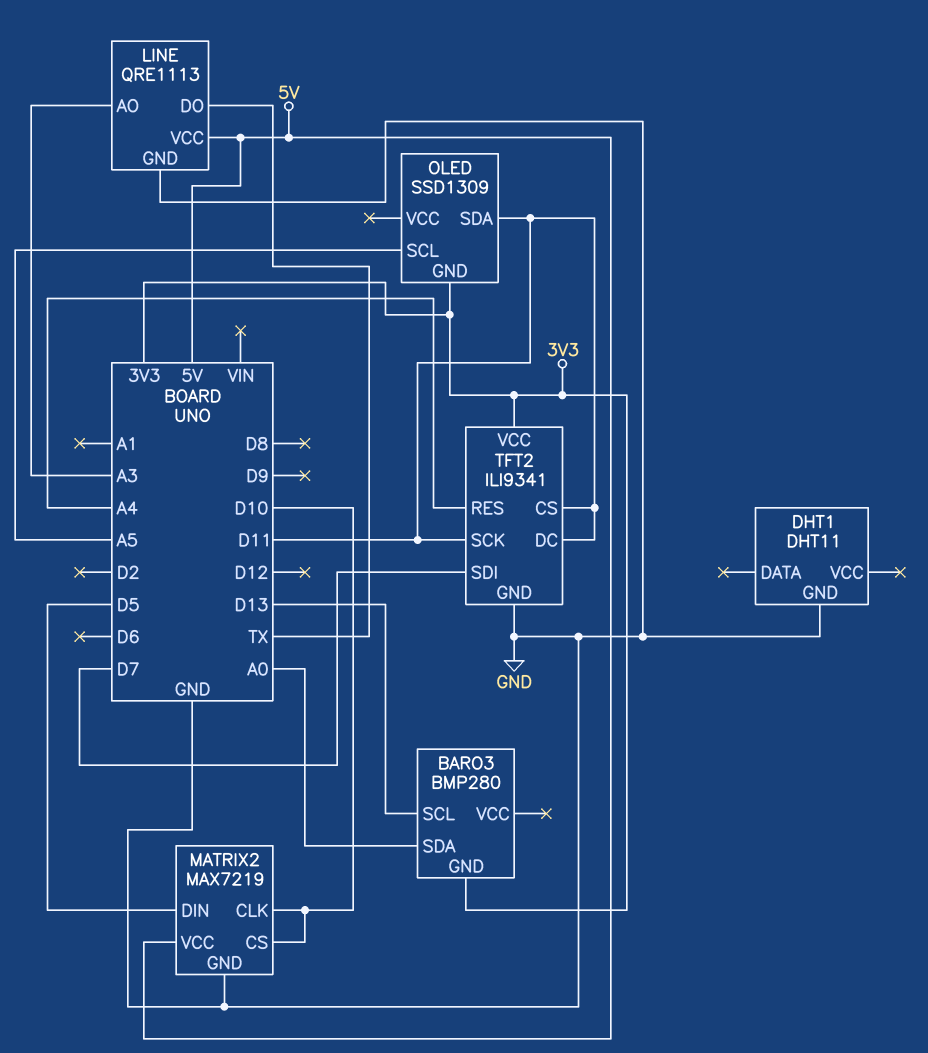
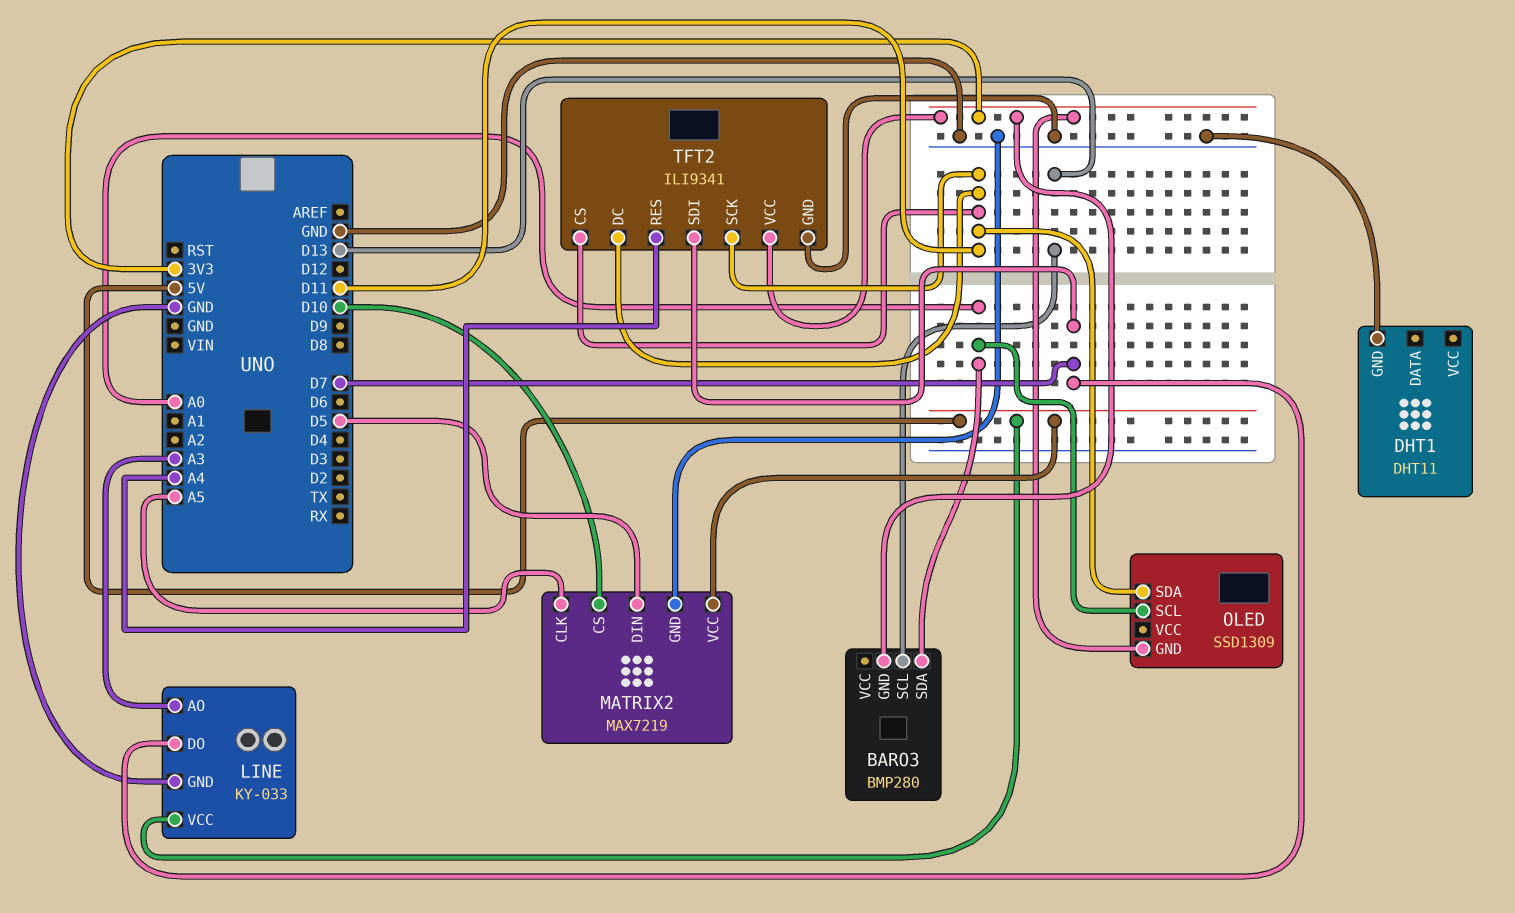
LINE: QRE1113 -> KY-033
LINE pin DO: TX -> D7
MATRIX2 pin CLK: D10 -> A5
OLED pin SCL: A5 -> A0

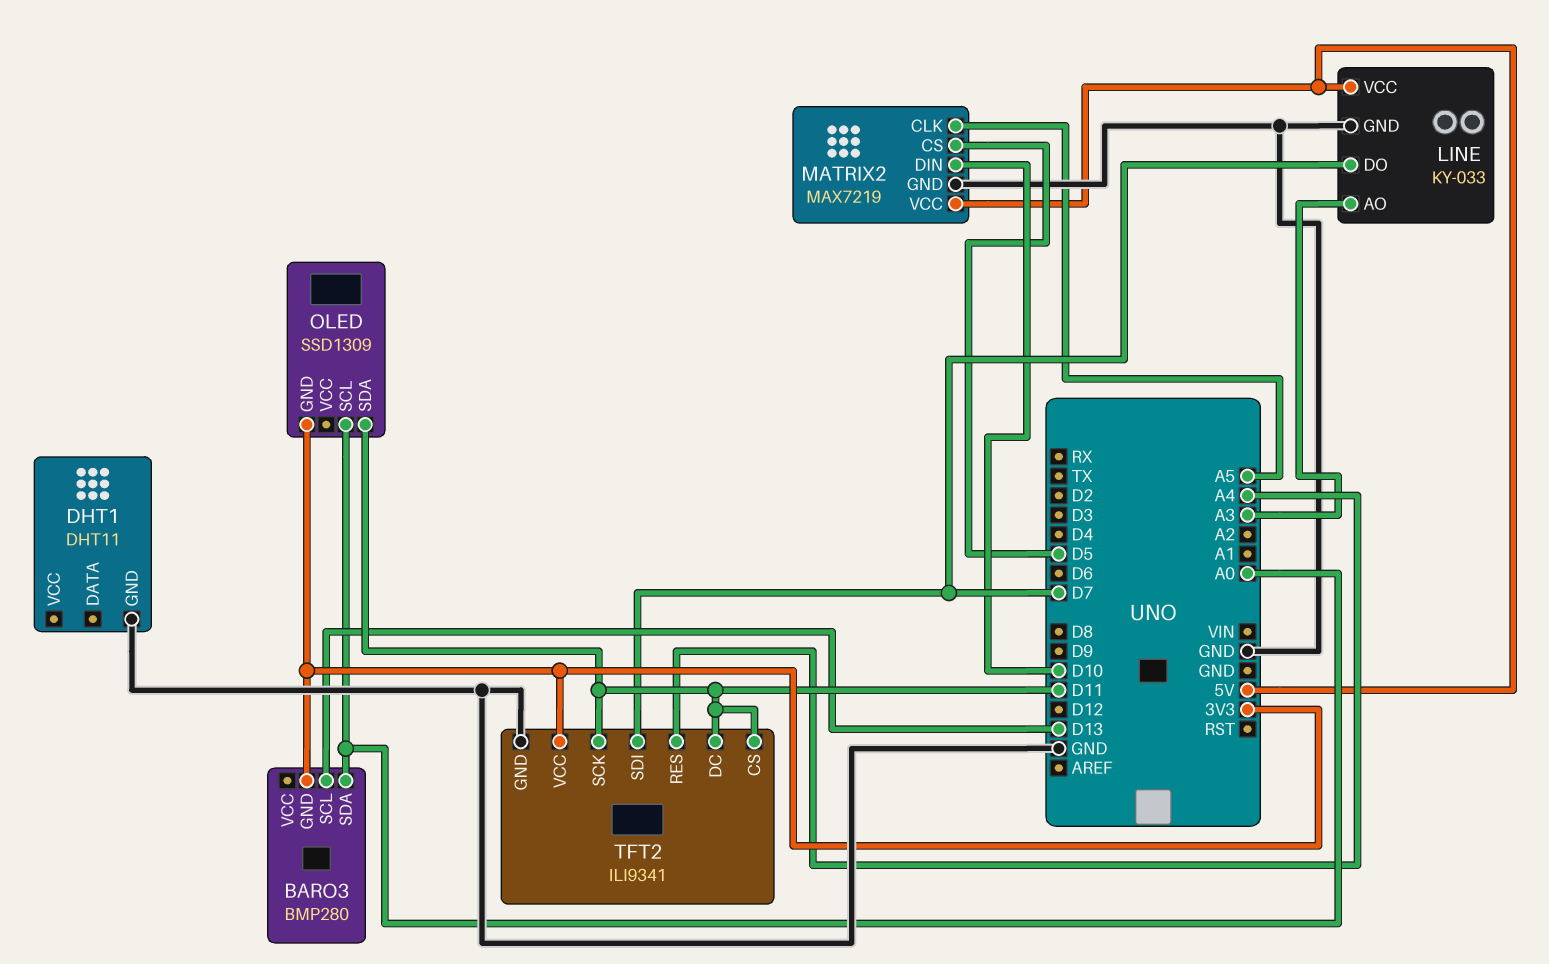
MATRIX2 pin CS: D10 -> D5
MATRIX2 pin DIN: D5 -> D10

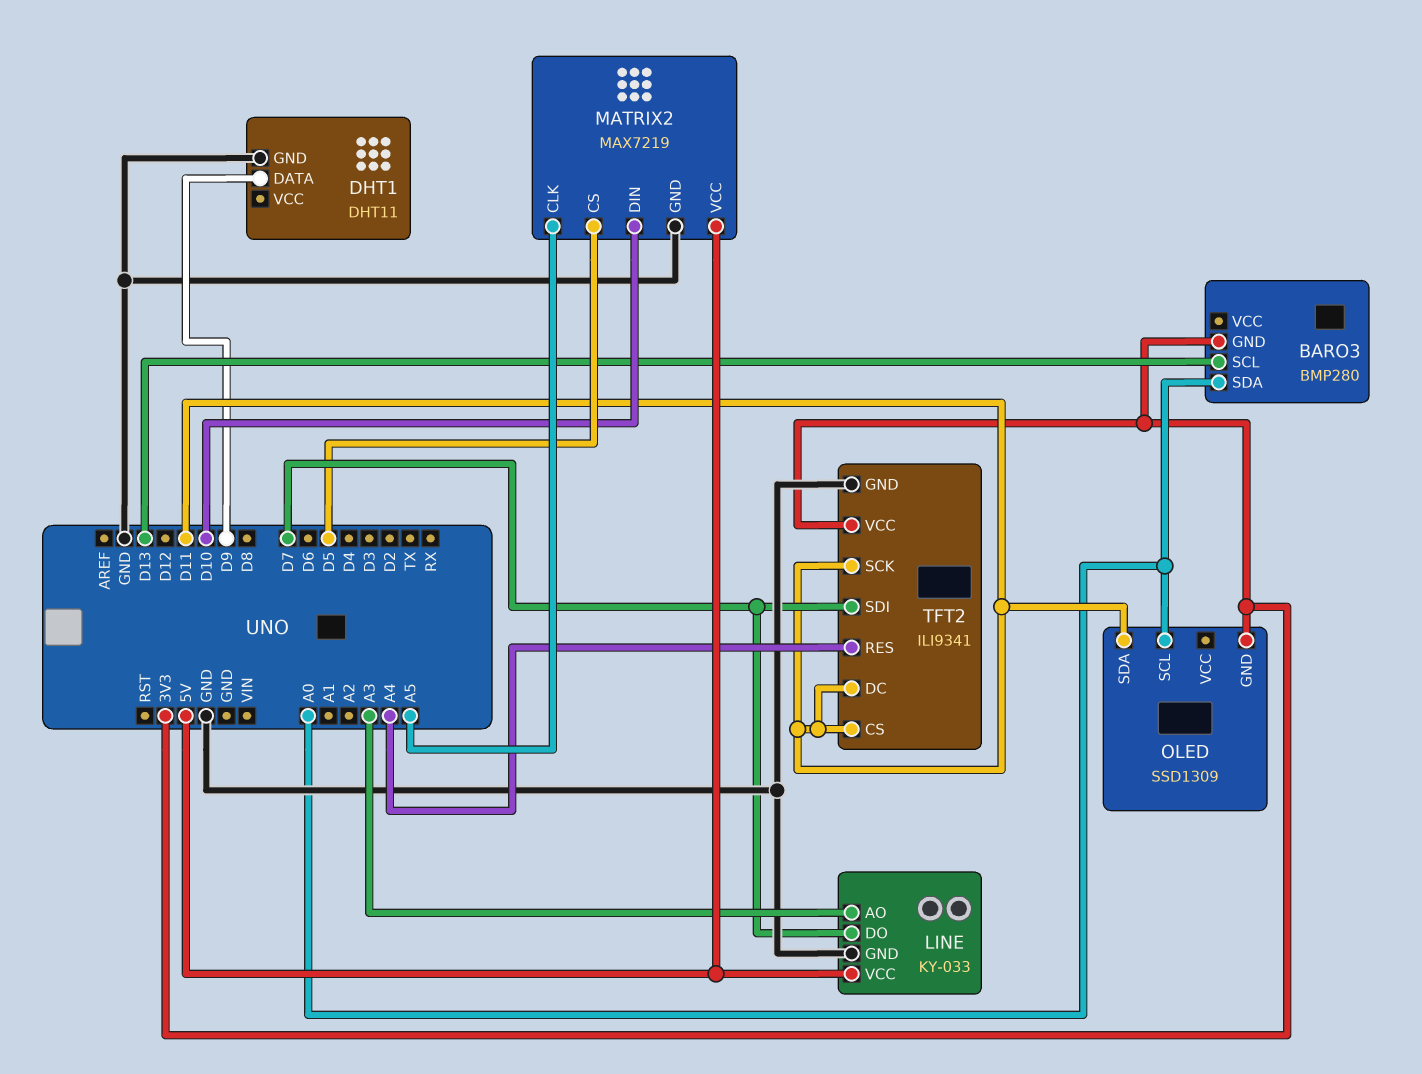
DHT1 pin DATA: none -> D9

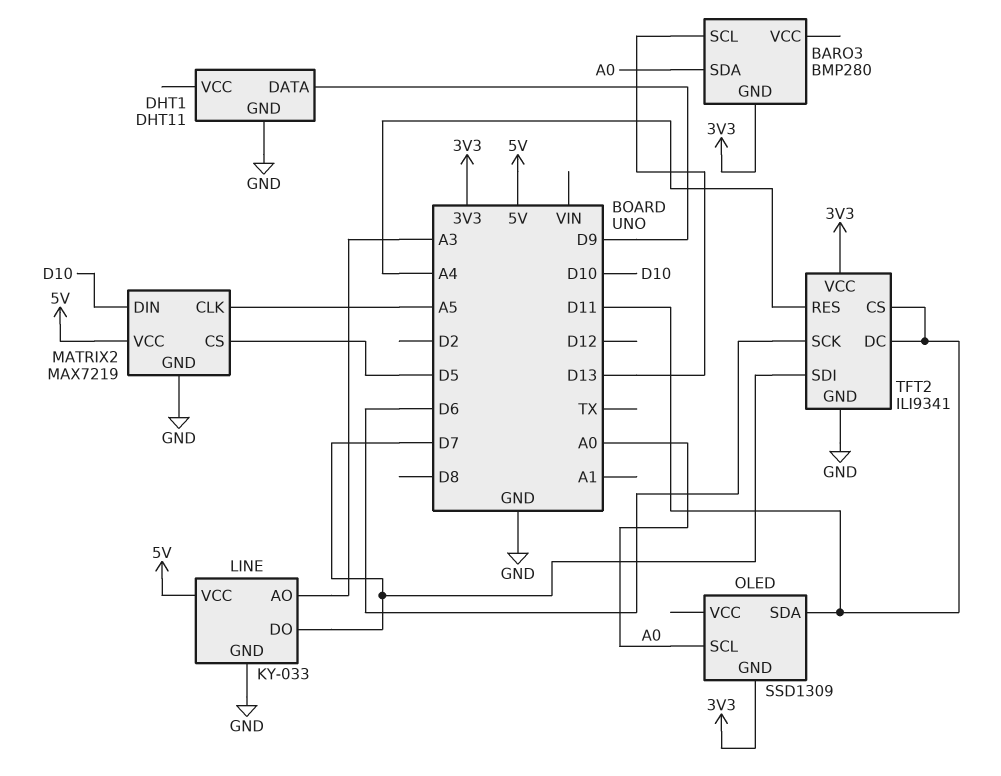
TFT2 pin SCK: D11 -> D6

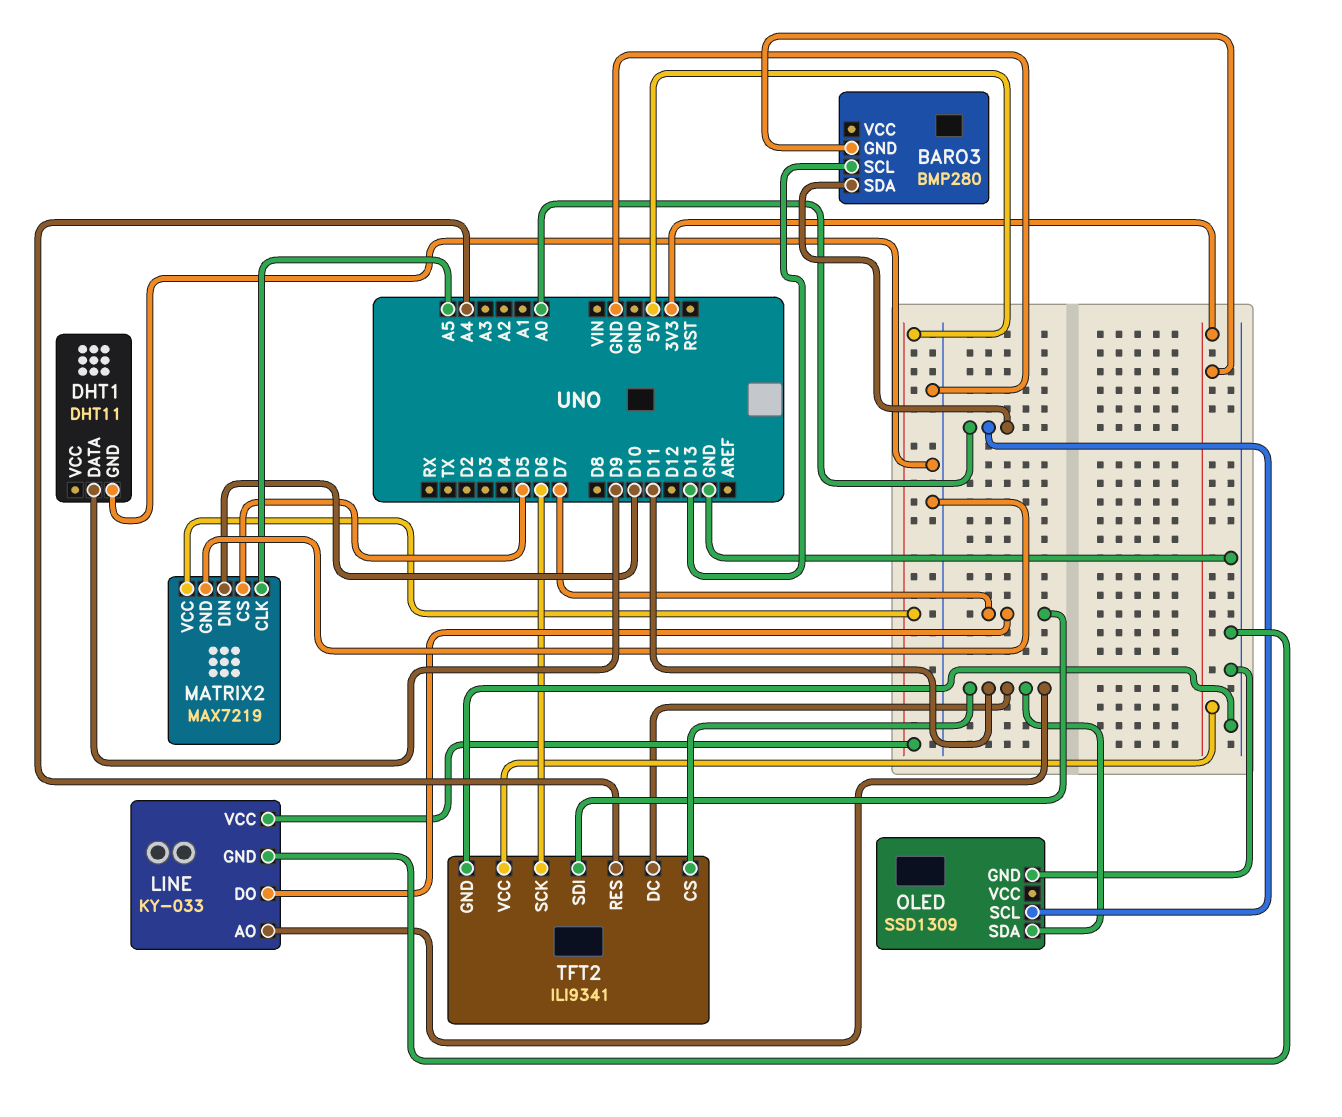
LINE pin AO: A3 -> D11
OLED pin GND: 3V3 -> GND

